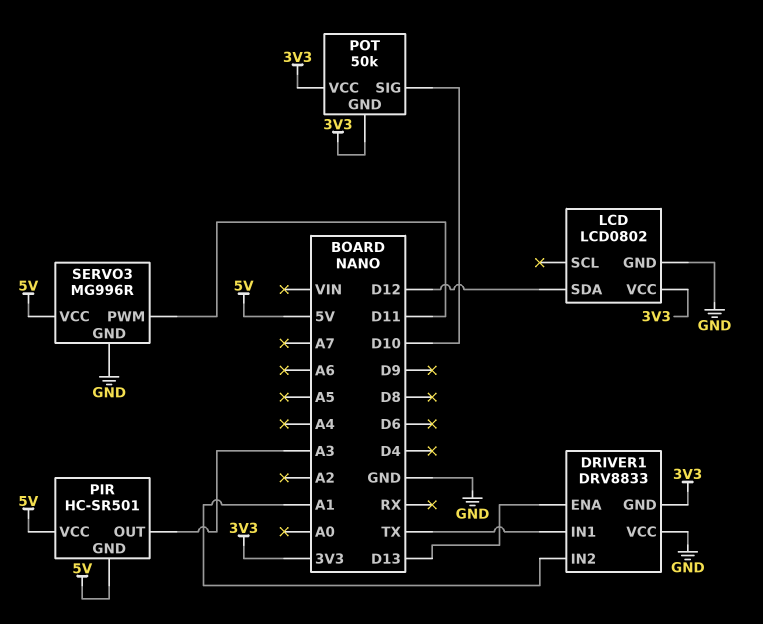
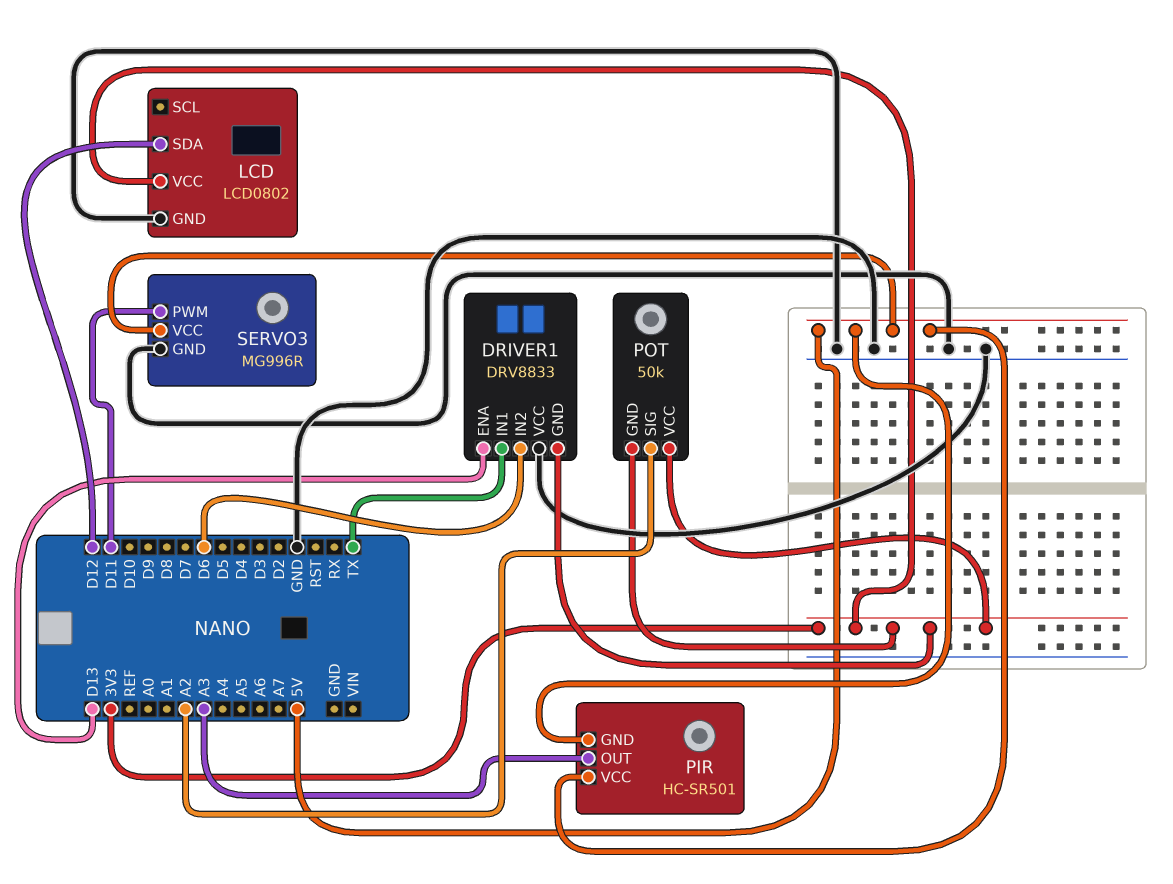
DRIVER1 pin IN2: A1 -> D6
POT pin SIG: D10 -> A2

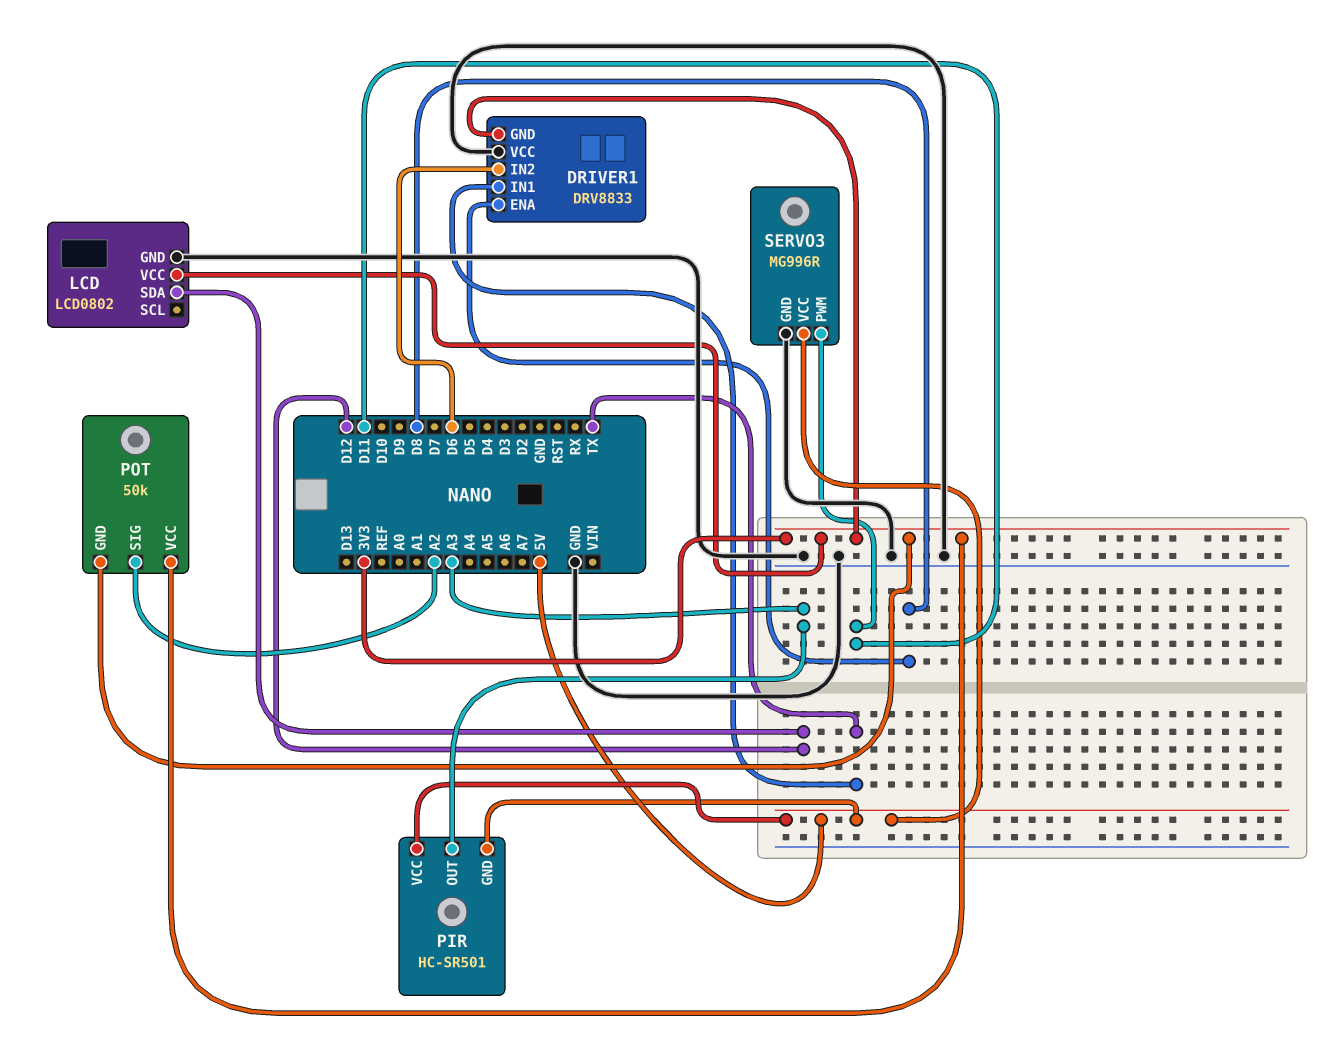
DRIVER1 pin ENA: D13 -> D8

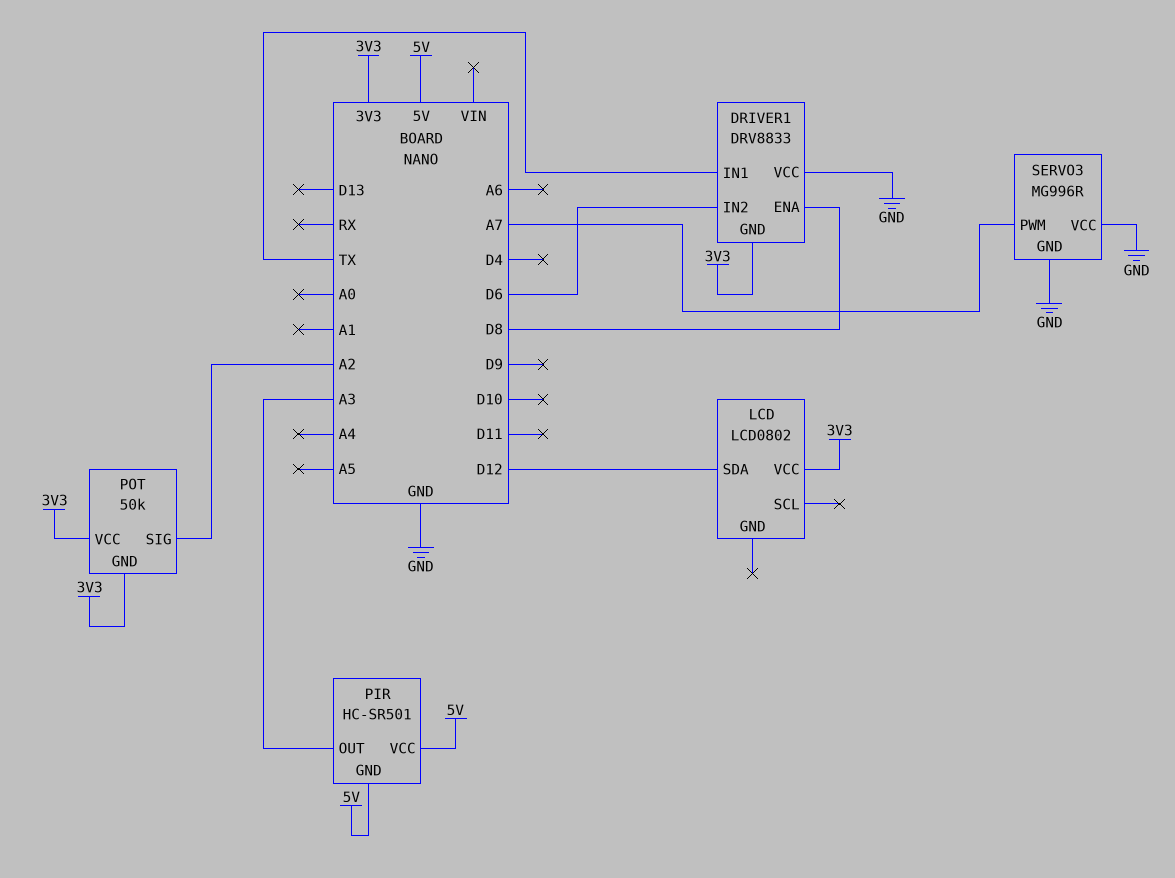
LCD pin GND: GND -> none
SERVO3 pin PWM: D11 -> A7
SERVO3 pin VCC: 5V -> GND

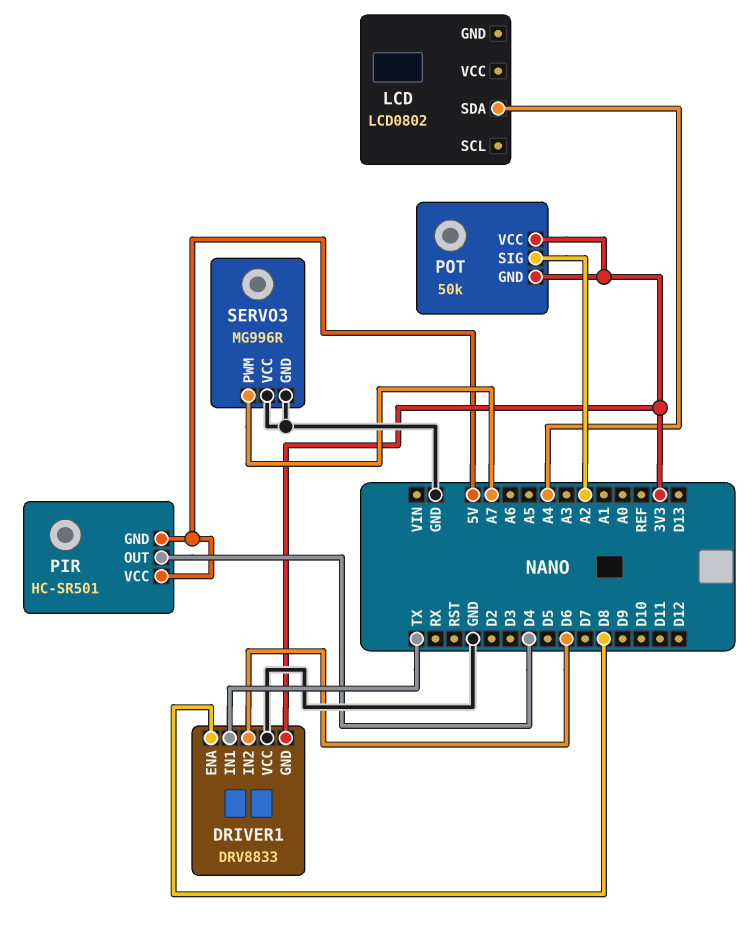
LCD pin SDA: D12 -> A4
LCD pin VCC: 3V3 -> none
PIR pin OUT: A3 -> D4

